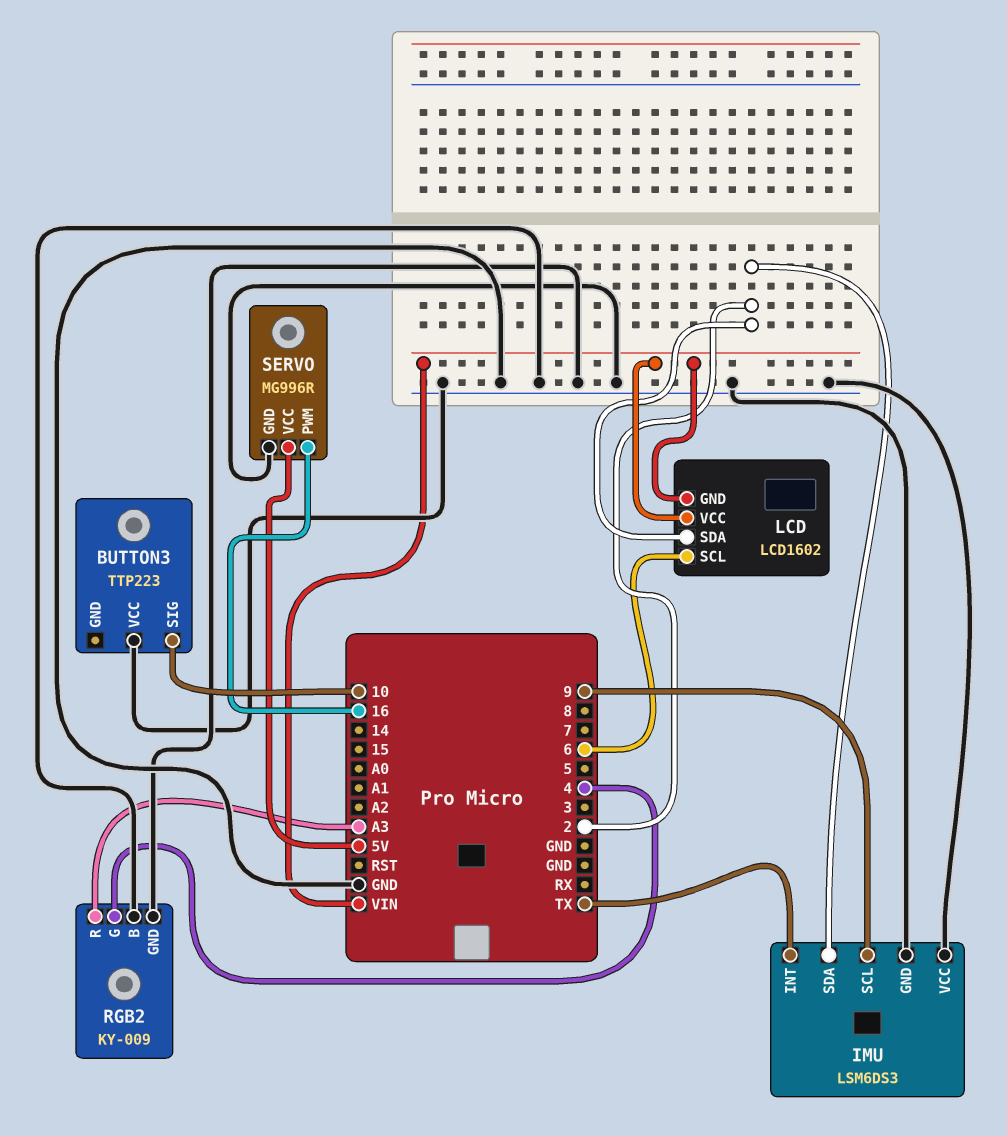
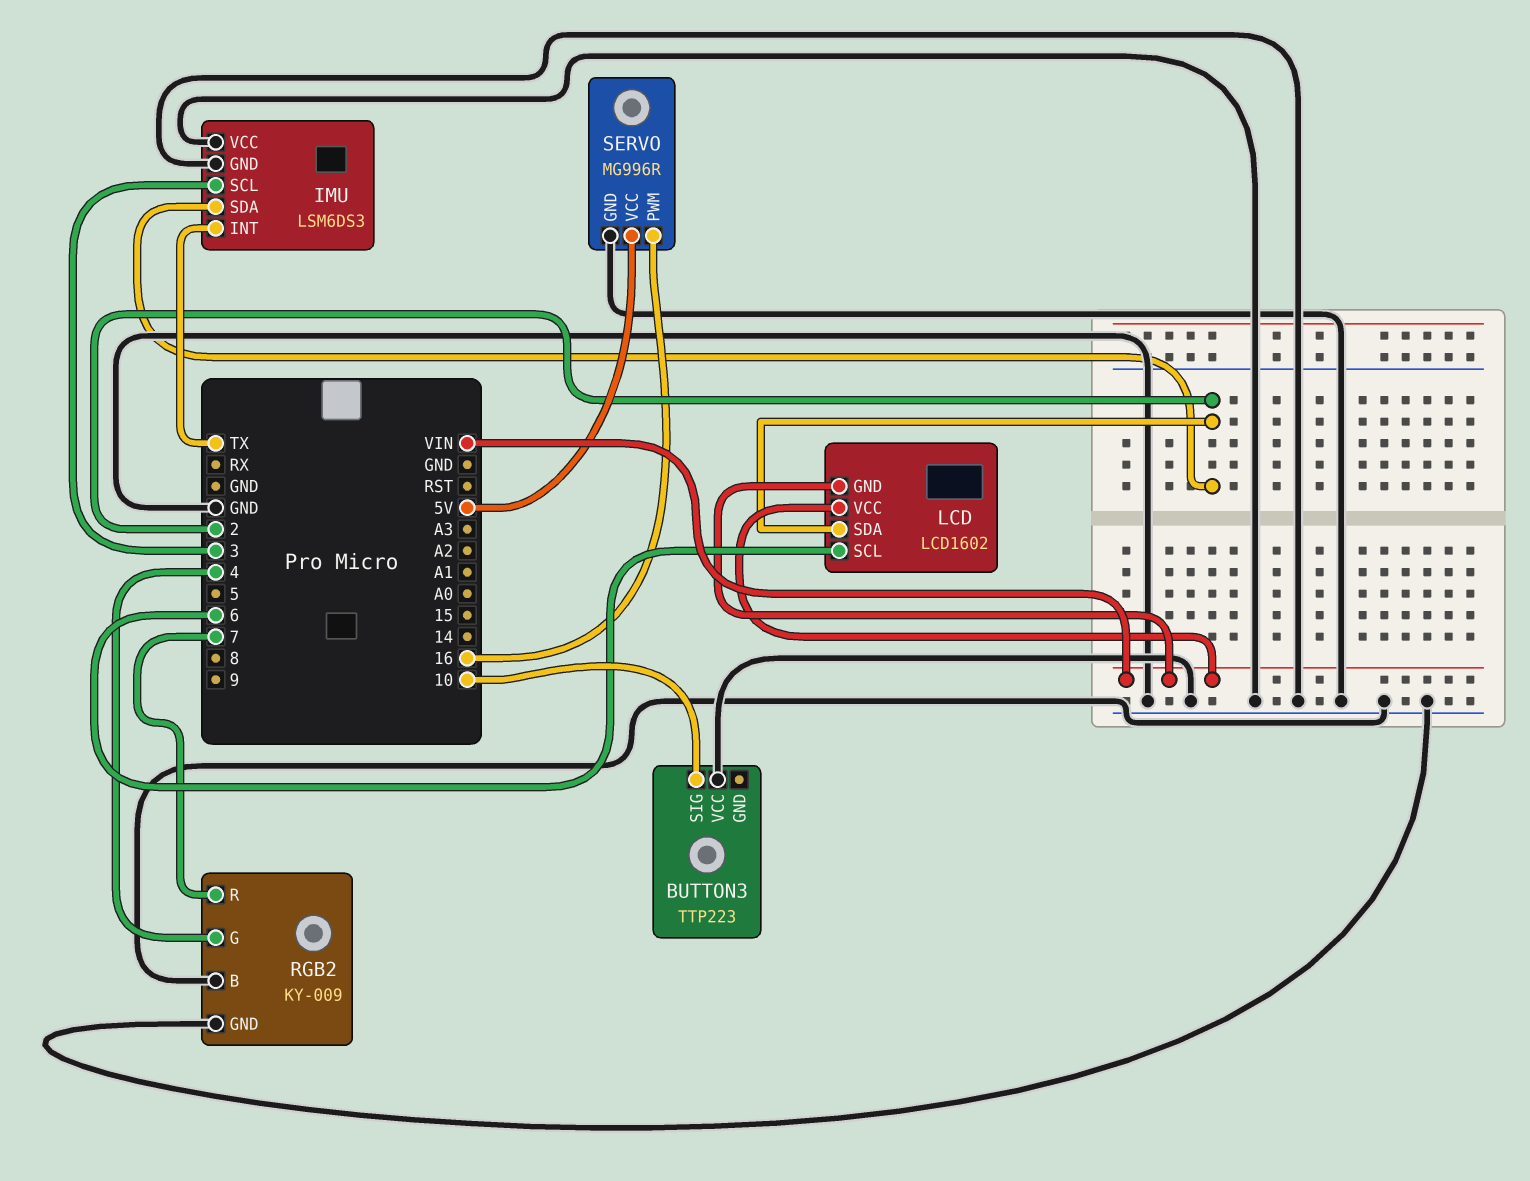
IMU pin SCL: 9 -> 3
RGB2 pin R: A3 -> 7

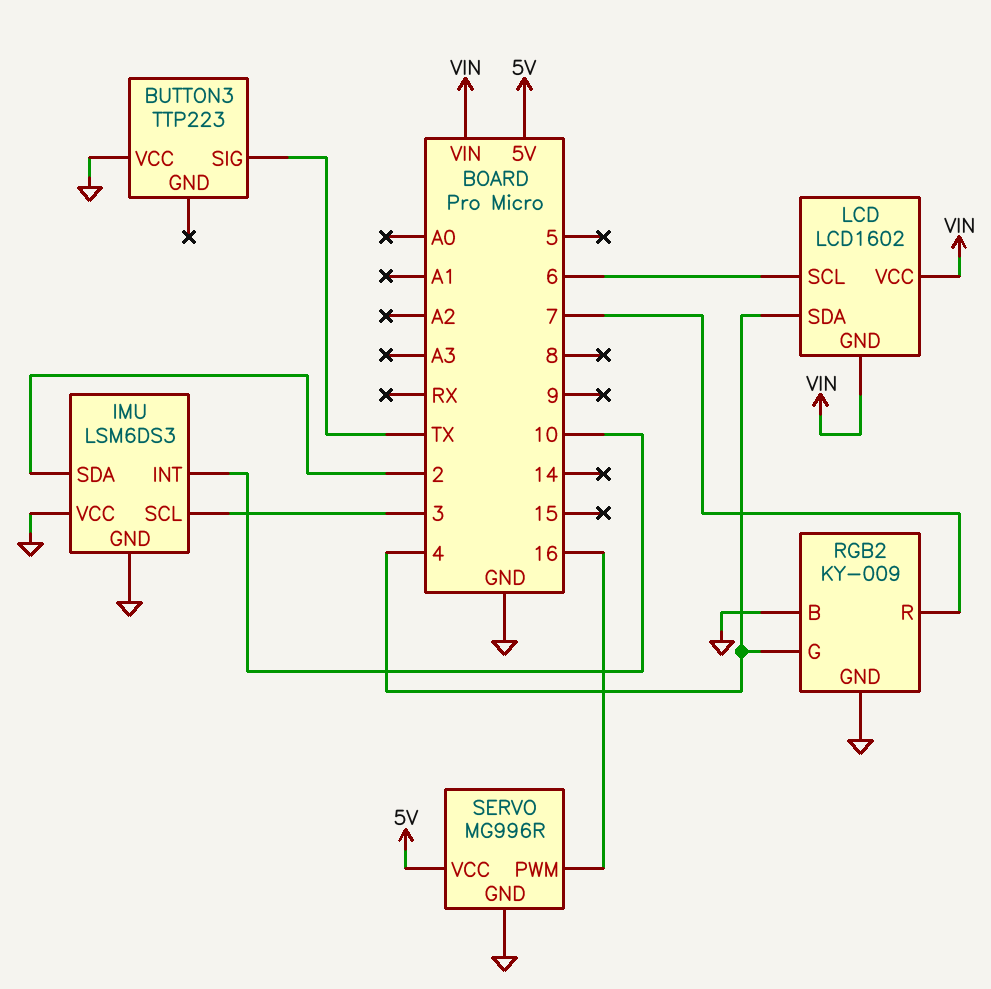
BUTTON3 pin SIG: 10 -> TX
IMU pin INT: TX -> 10
LCD pin SDA: 2 -> 4

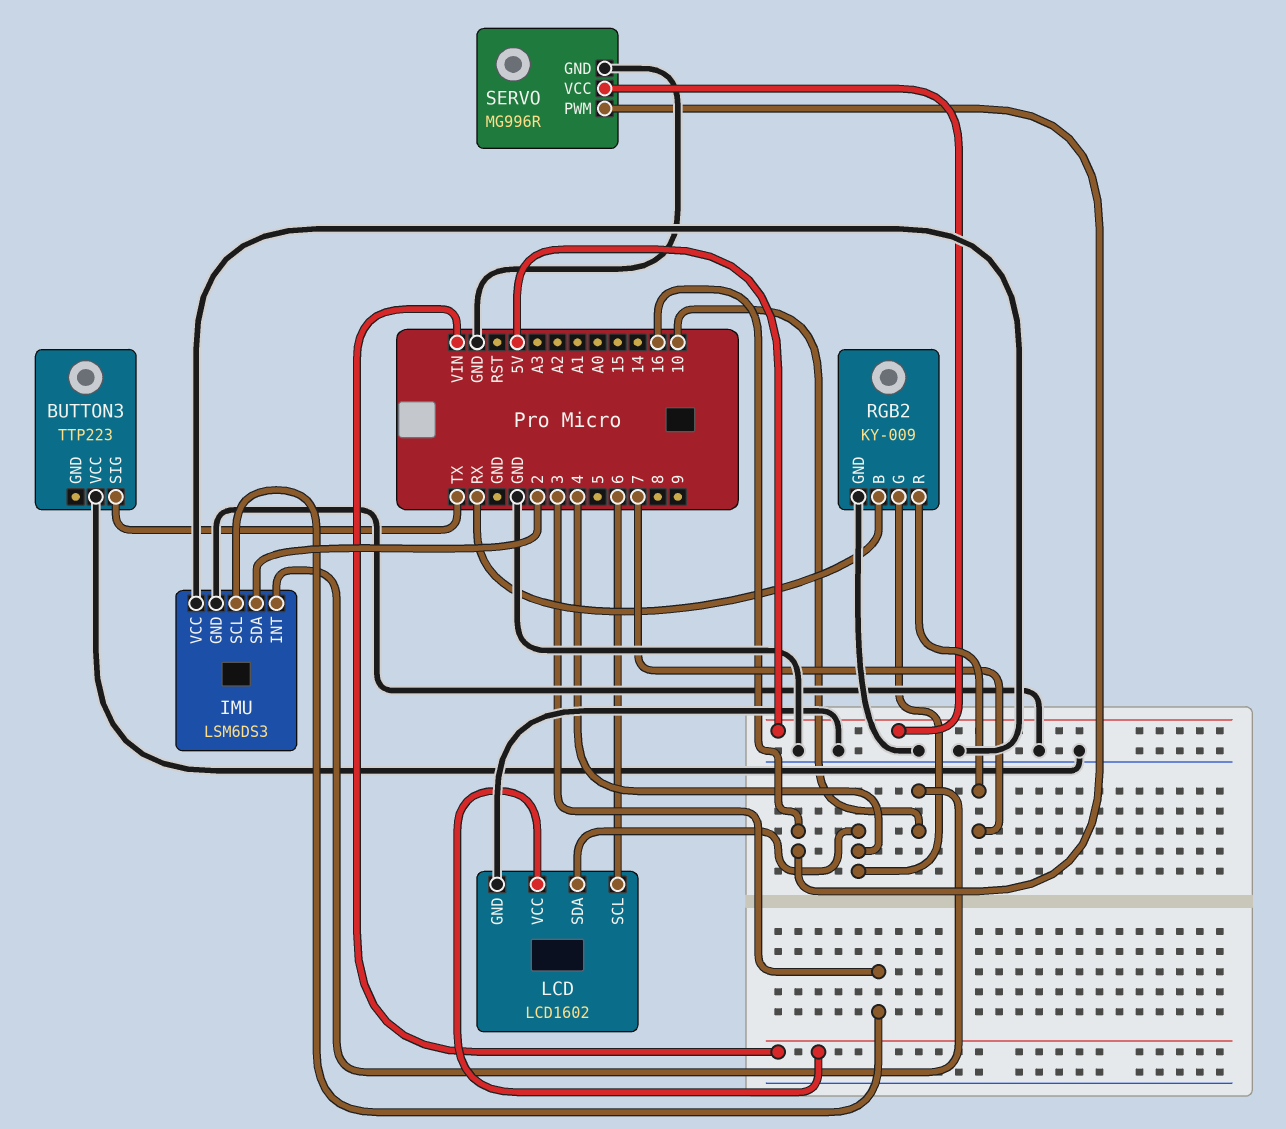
LCD pin GND: VIN -> GND
RGB2 pin B: GND -> RX

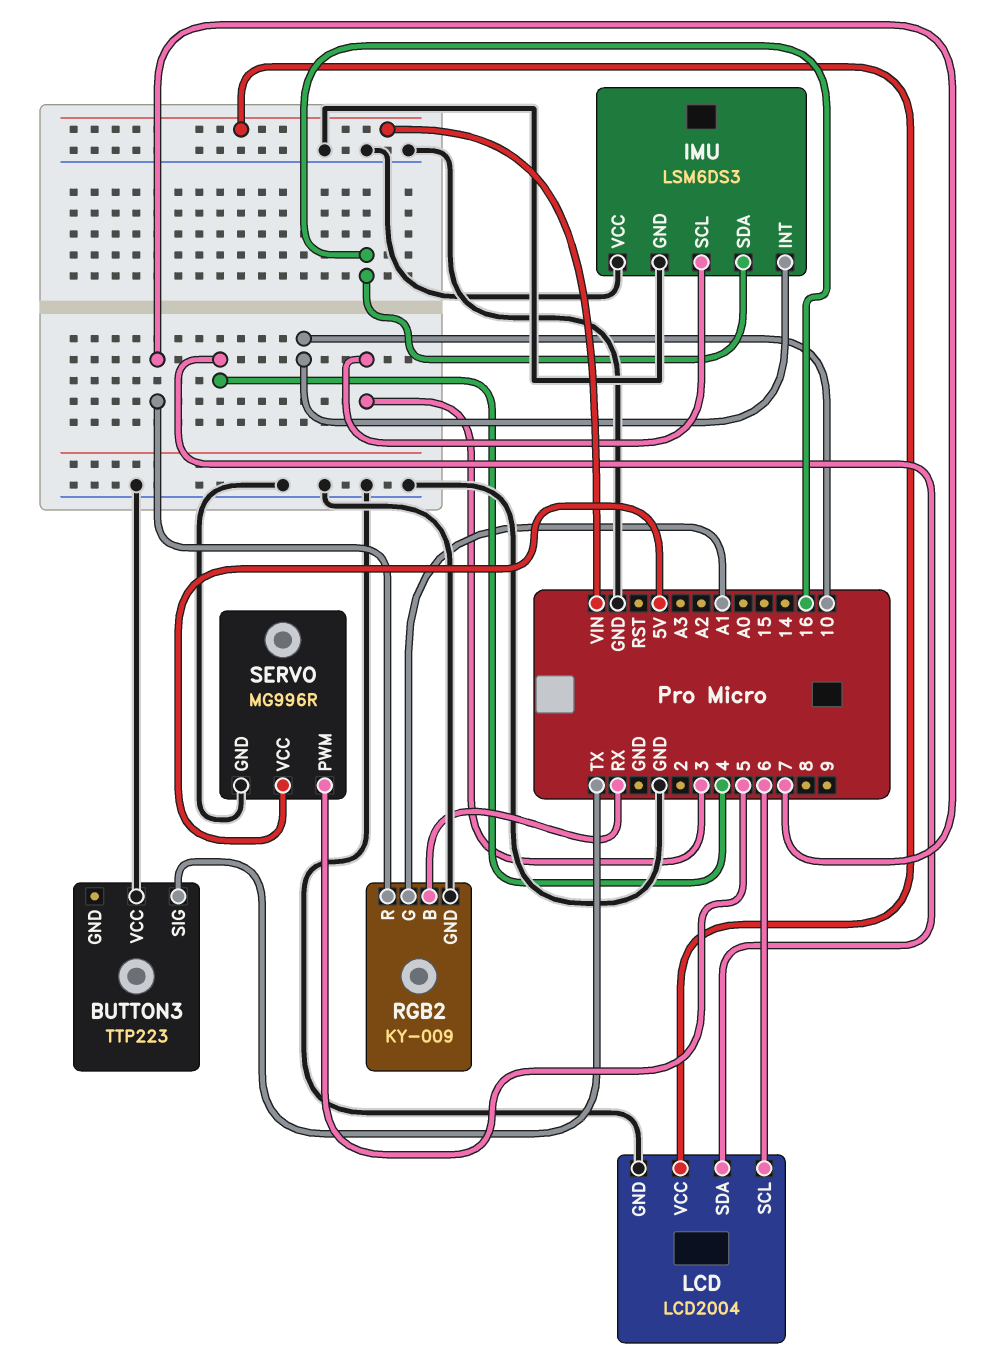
IMU pin SDA: 2 -> 16
LCD: LCD1602 -> LCD2004
RGB2 pin G: 4 -> A1
SERVO pin PWM: 16 -> 5

